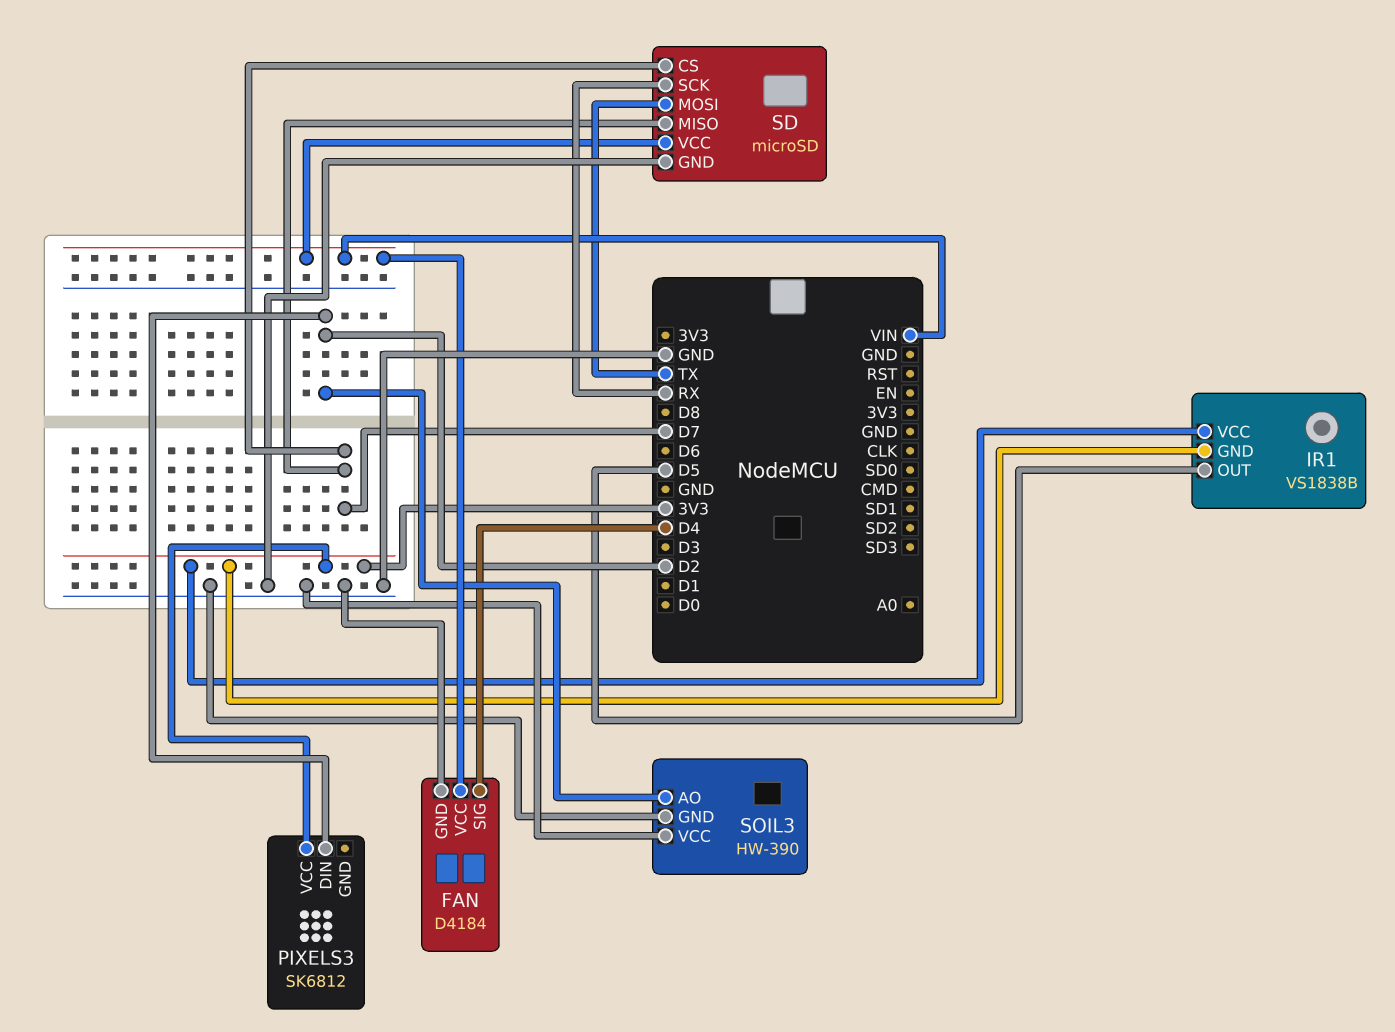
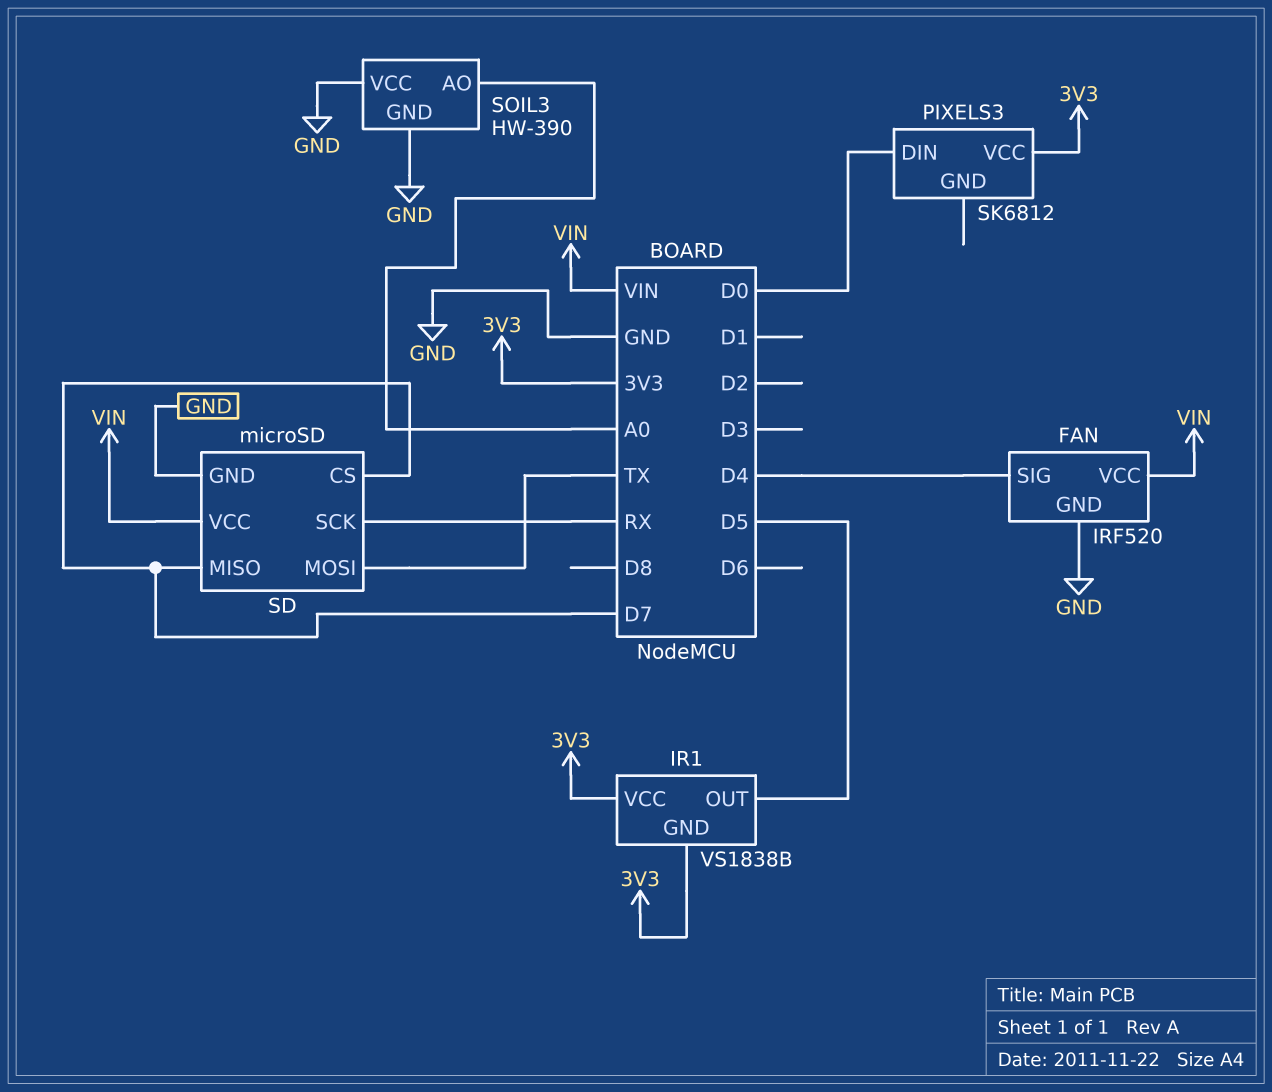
FAN: D4184 -> IRF520
PIXELS3 pin DIN: D2 -> D0
SOIL3 pin AO: D2 -> A0

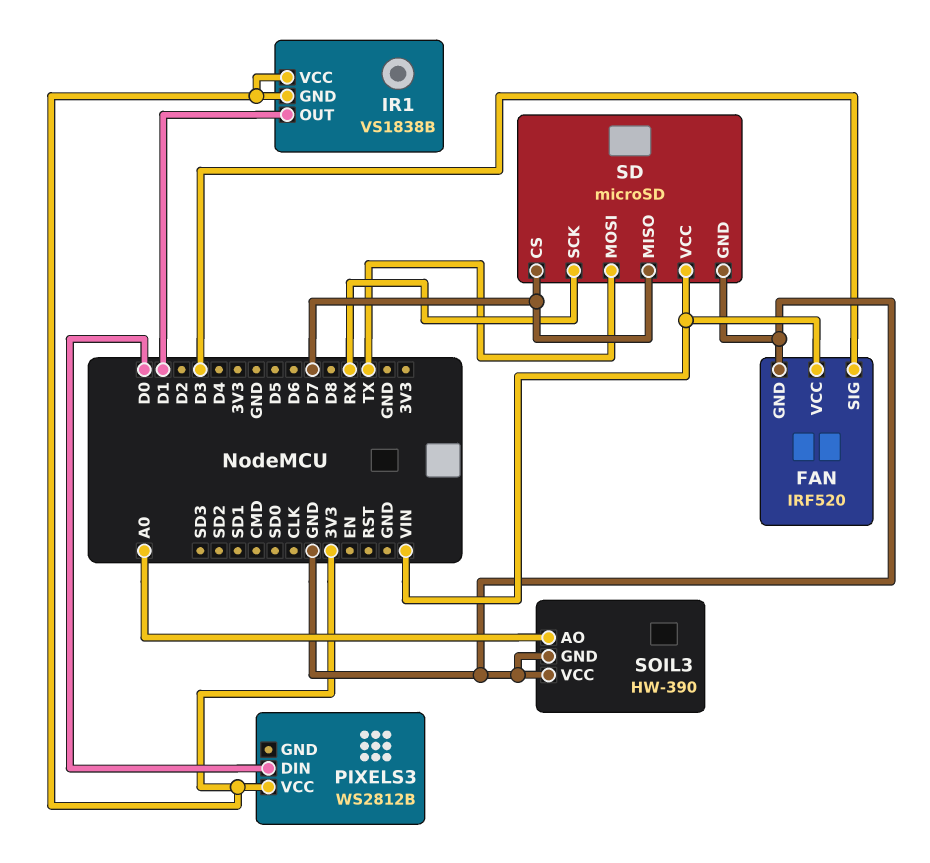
FAN pin SIG: D4 -> D3
IR1 pin OUT: D5 -> D1
PIXELS3: SK6812 -> WS2812B

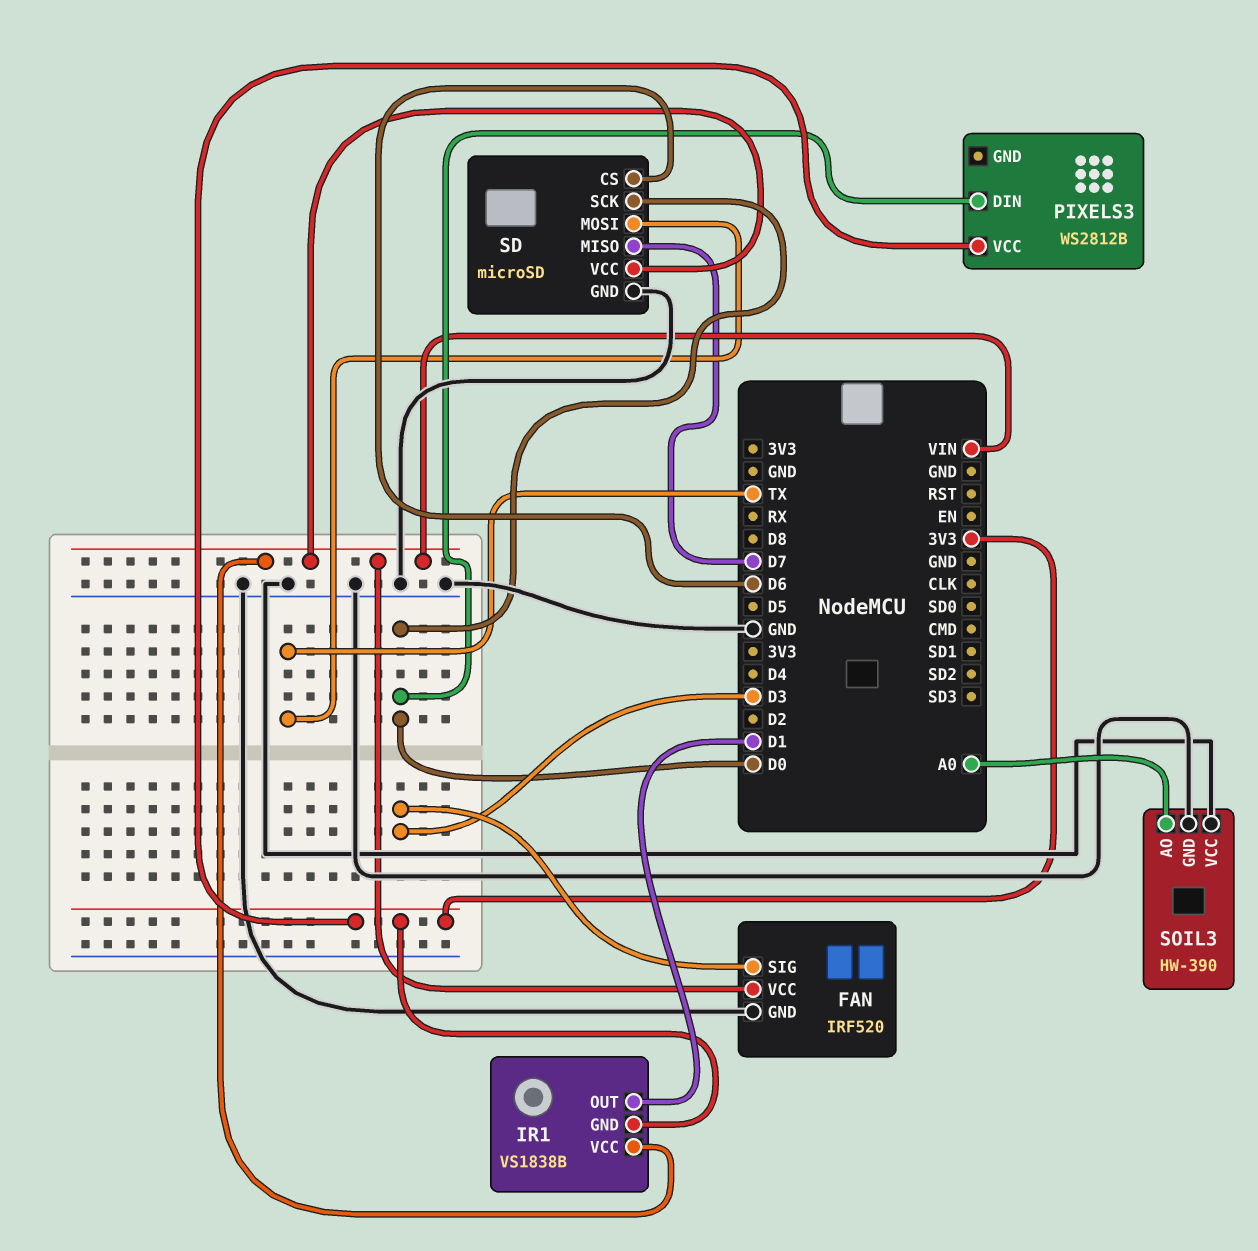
IR1 pin VCC: 3V3 -> VIN
SD pin CS: D7 -> D6
SD pin SCK: RX -> D0

